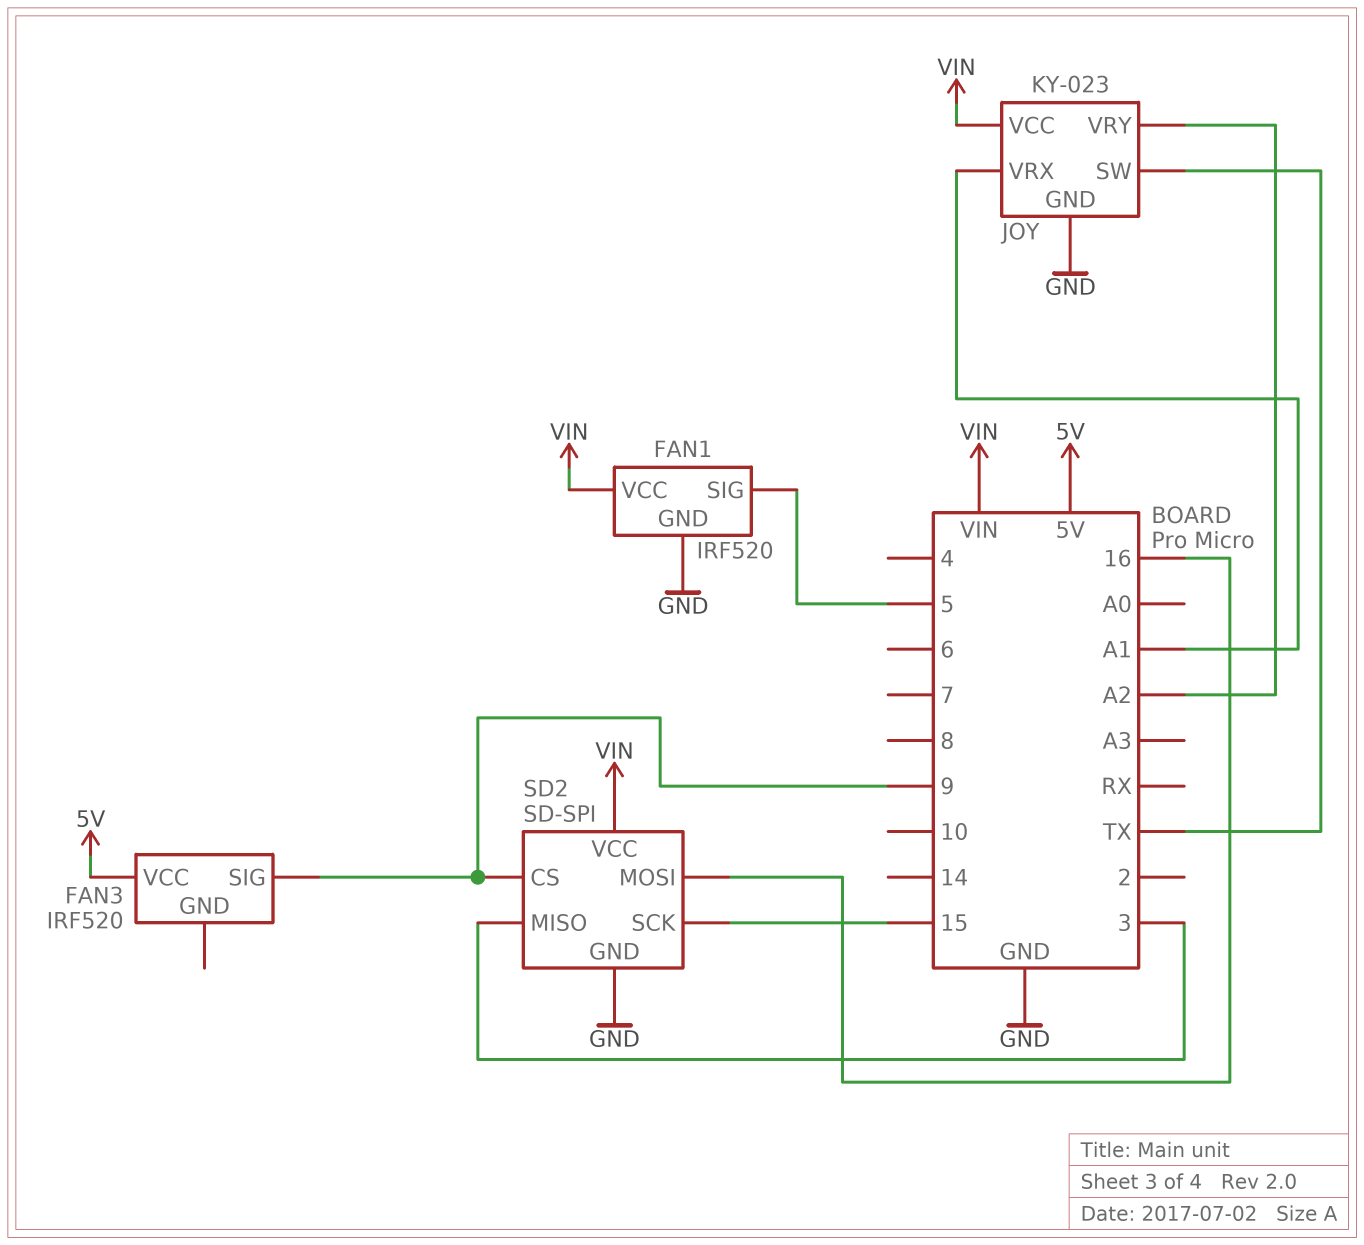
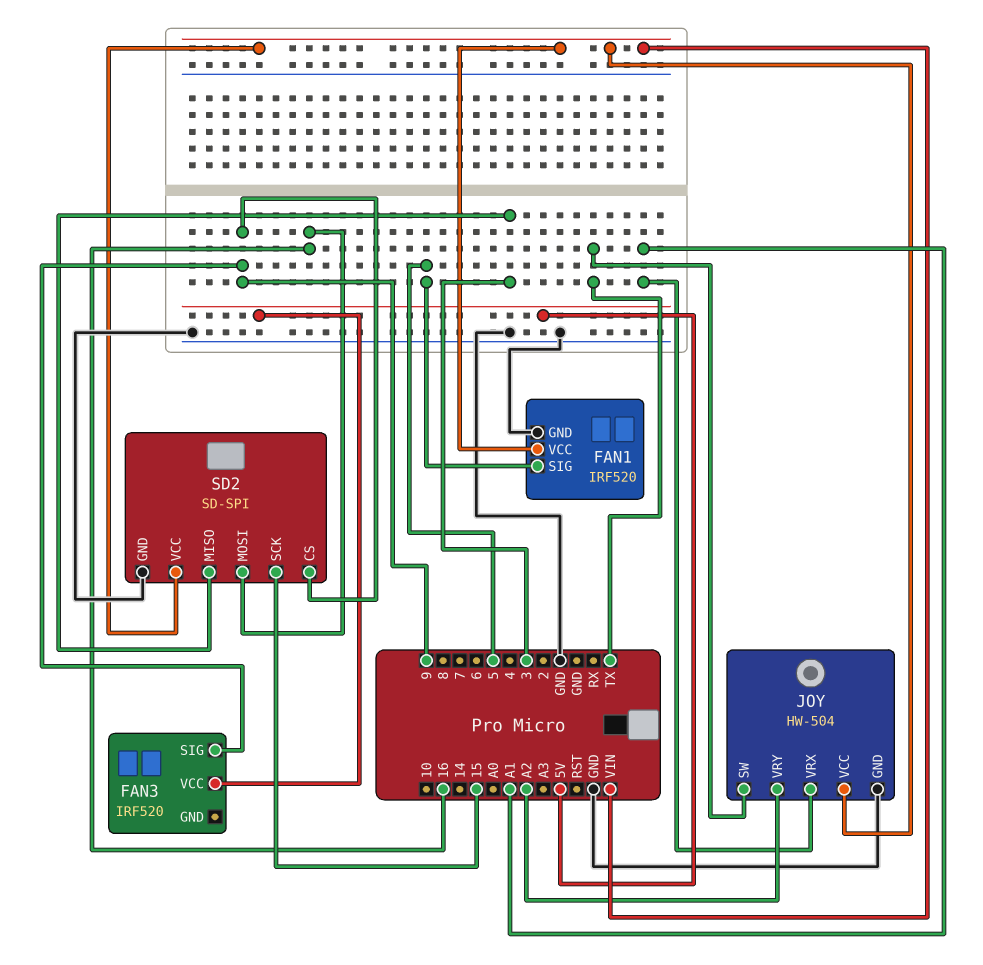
JOY: KY-023 -> HW-504

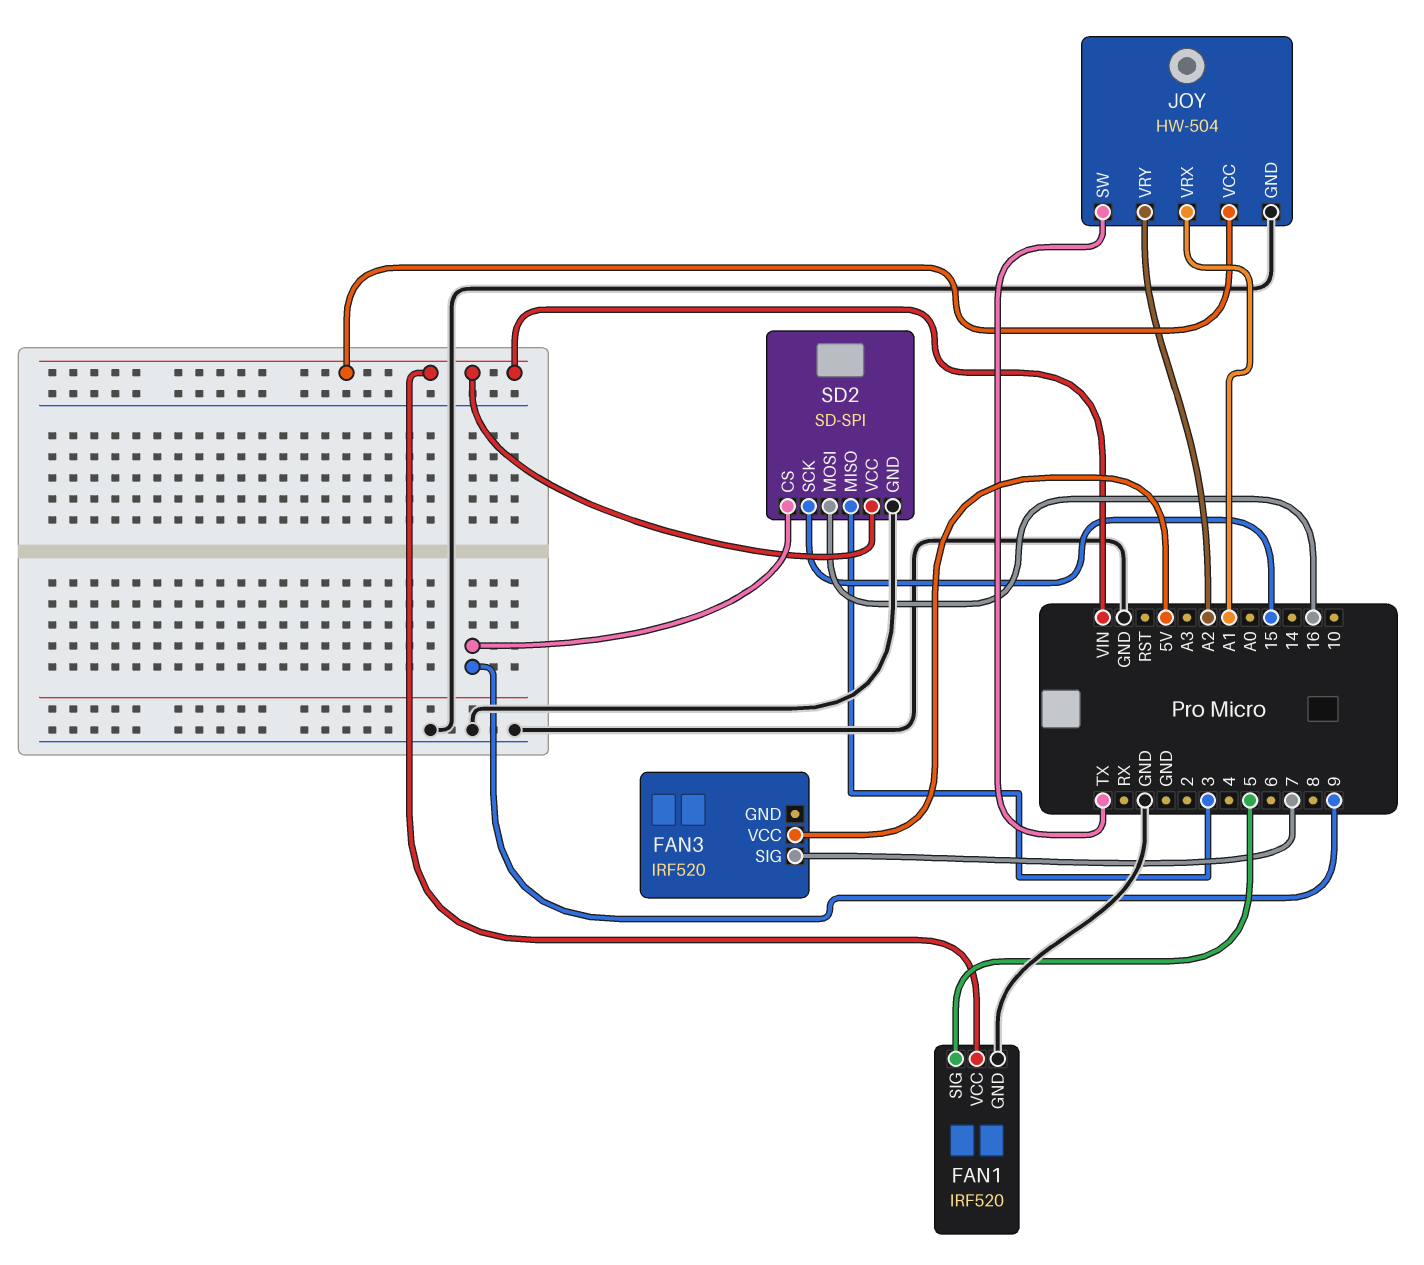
FAN3 pin SIG: 9 -> 7

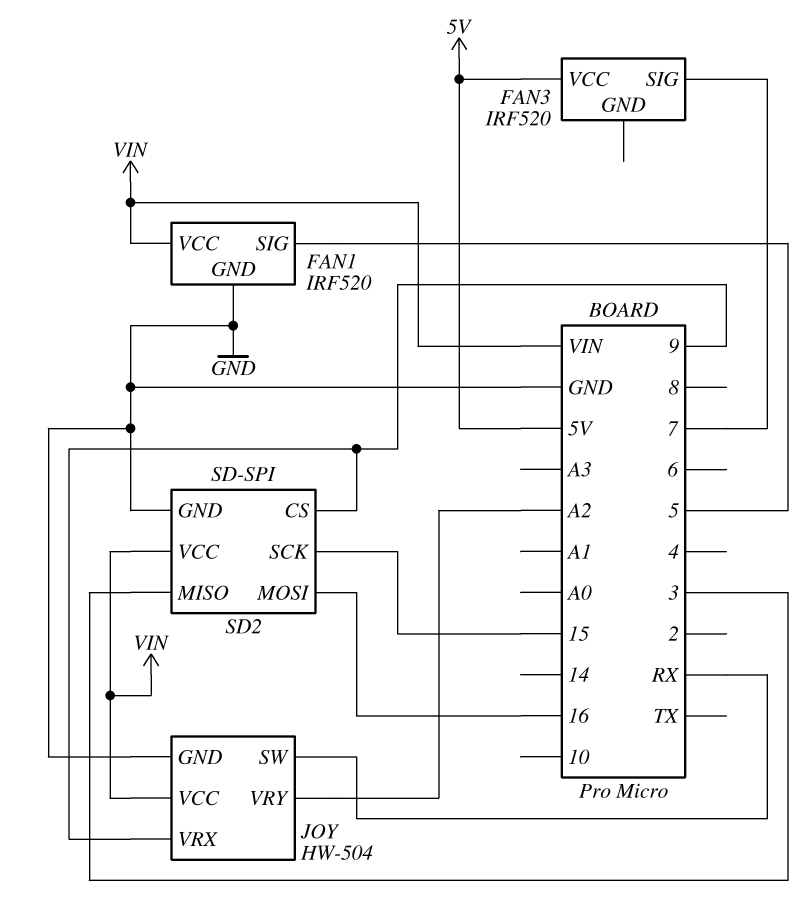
JOY pin SW: TX -> RX
JOY pin VRX: A1 -> 9

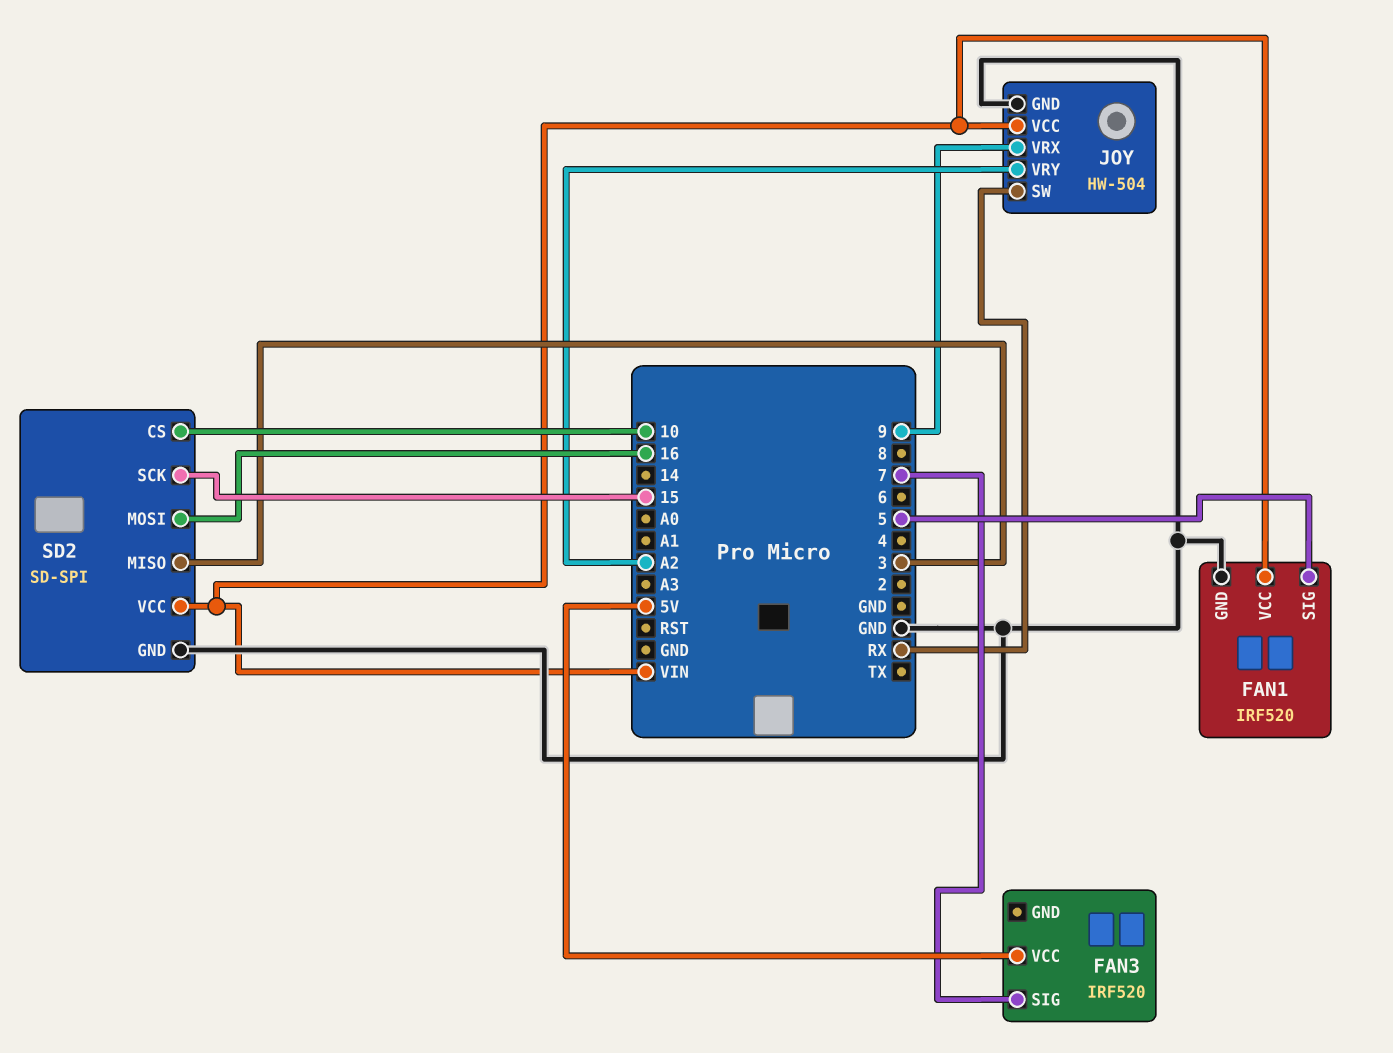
SD2 pin CS: 9 -> 10

